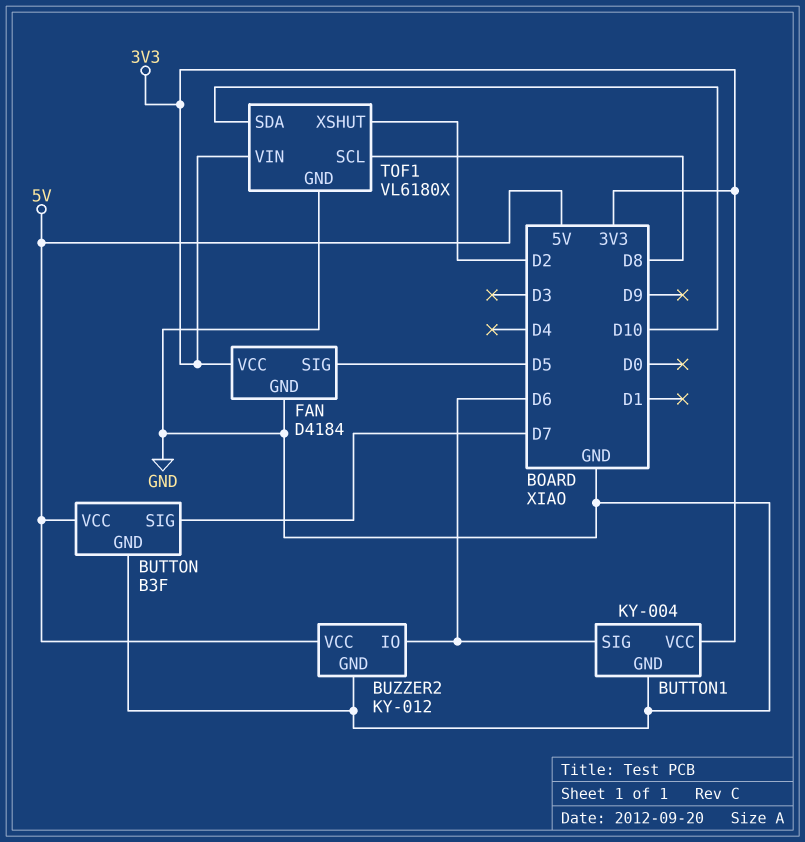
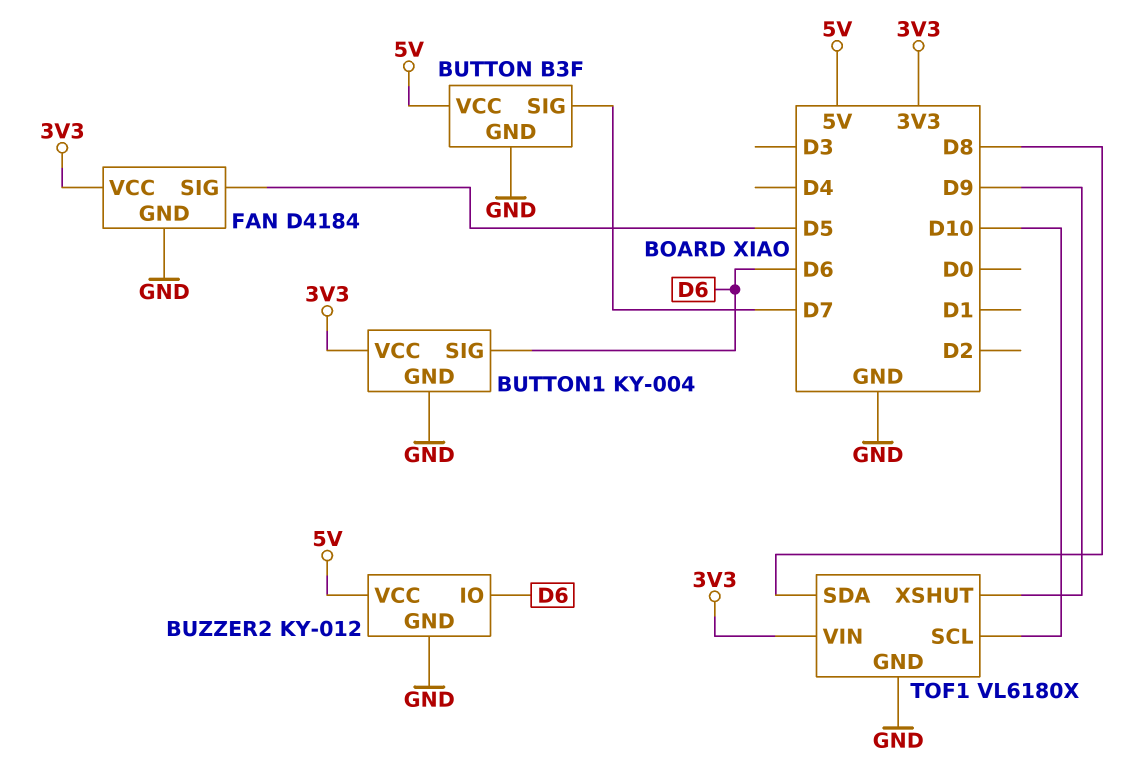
TOF1 pin SCL: D8 -> D10
TOF1 pin SDA: D10 -> D8
TOF1 pin XSHUT: D2 -> D9

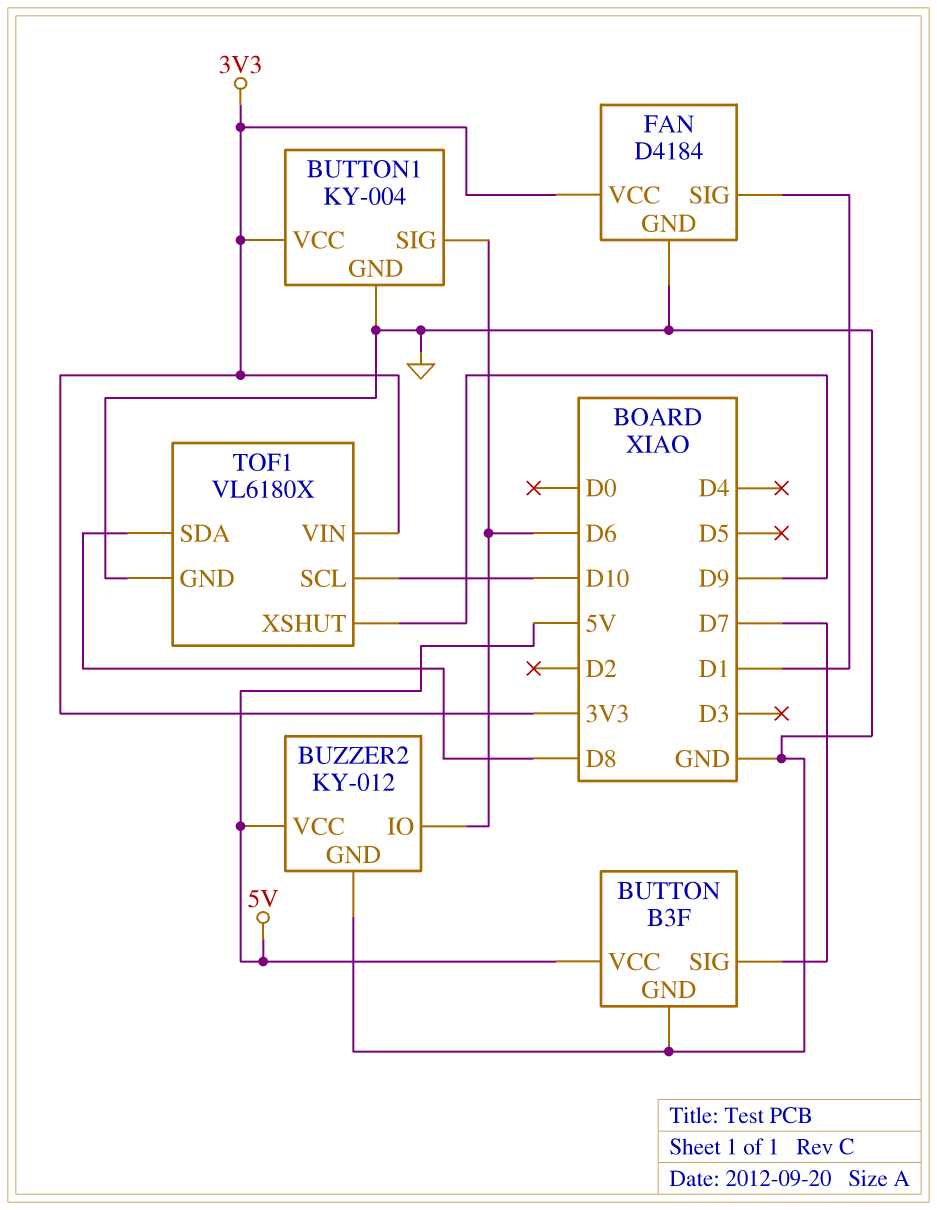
FAN pin SIG: D5 -> D1

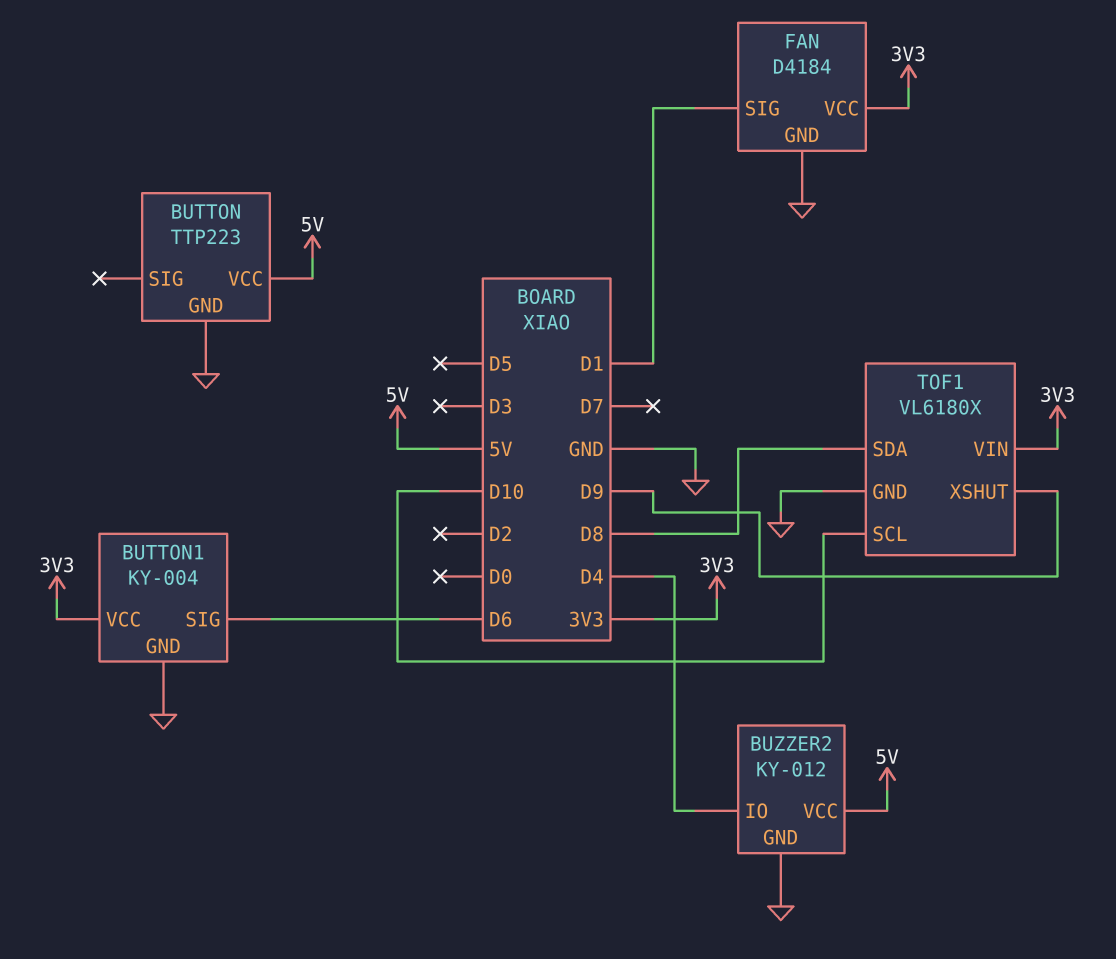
BUTTON: B3F -> TTP223
BUTTON pin SIG: D7 -> none
BUZZER2 pin IO: D6 -> D4

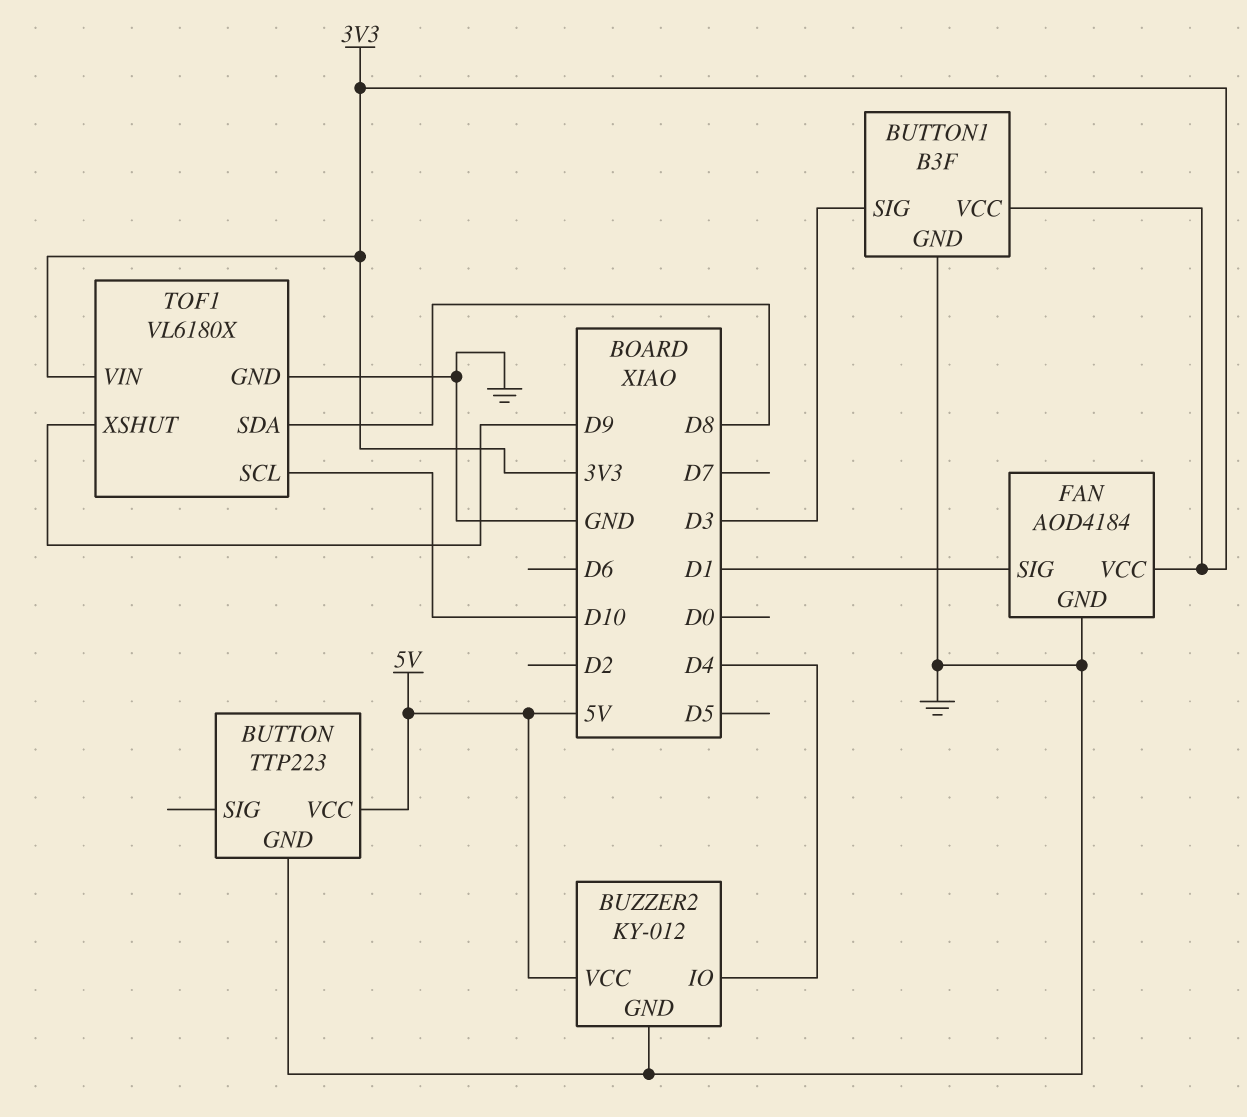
BUTTON1: KY-004 -> B3F
BUTTON1 pin SIG: D6 -> D3
FAN: D4184 -> AOD4184

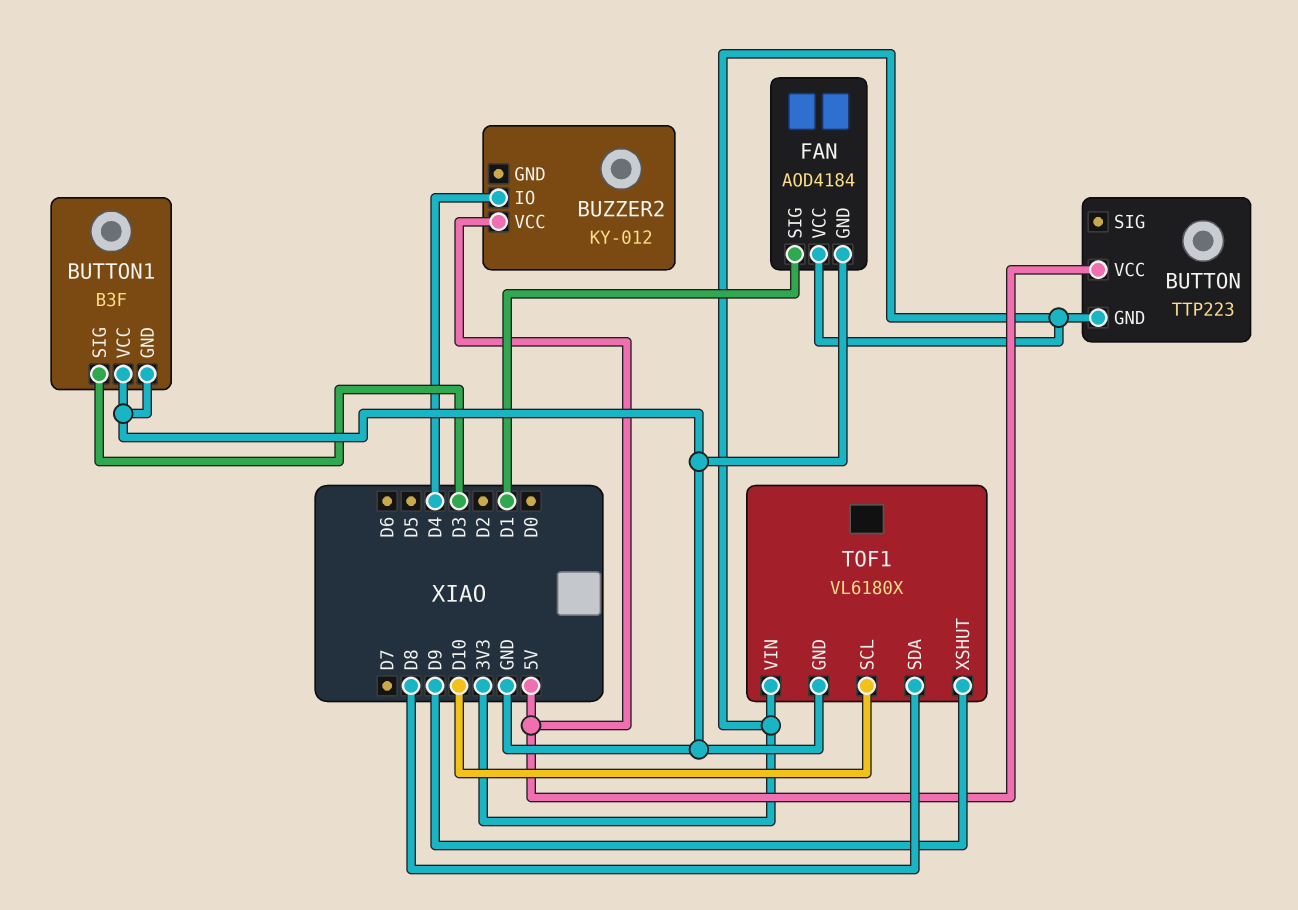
BUTTON pin GND: GND -> 3V3
BUTTON1 pin VCC: 3V3 -> GND
BUZZER2 pin GND: GND -> none

